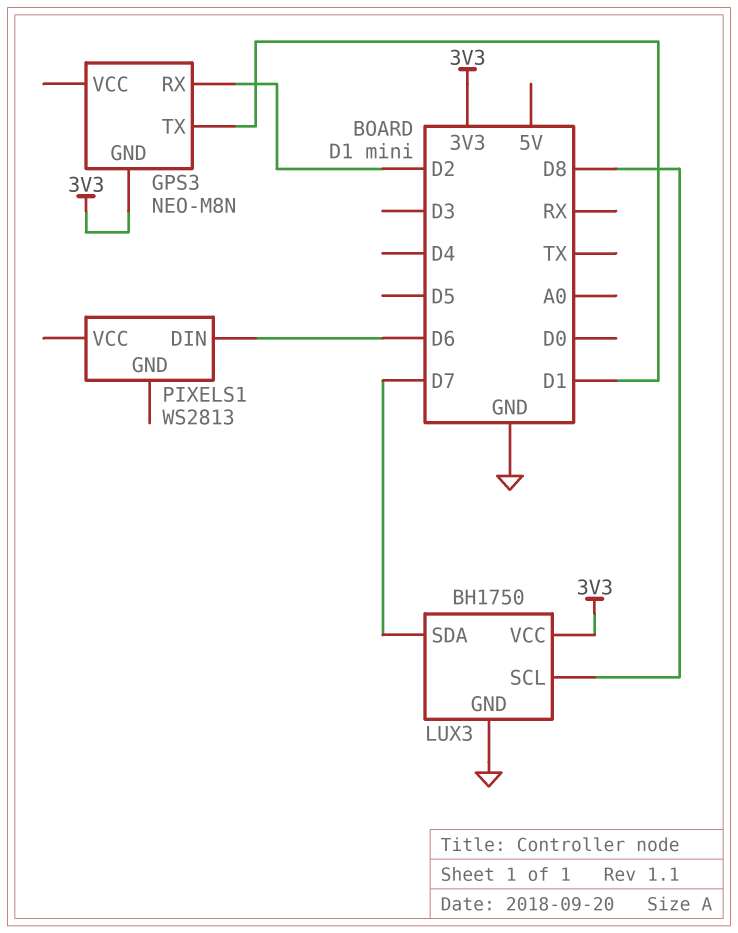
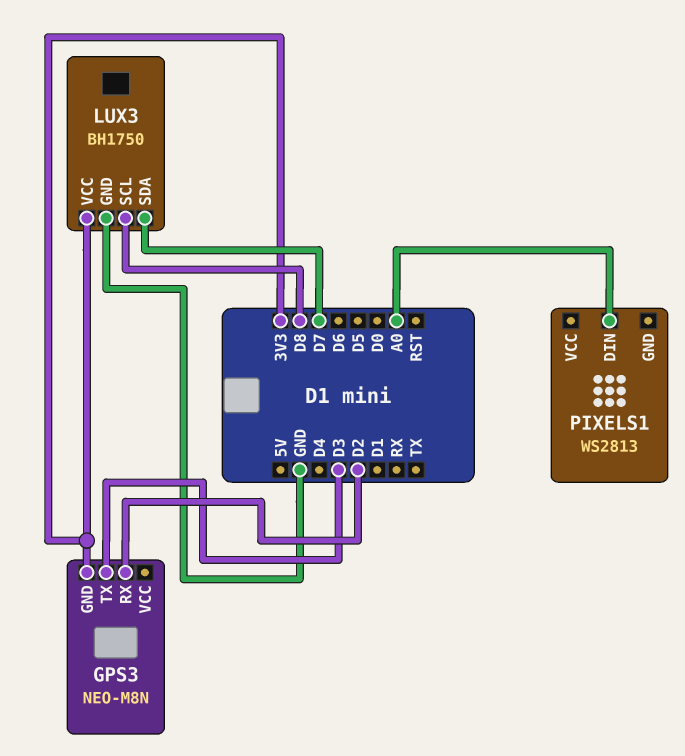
GPS3 pin TX: D1 -> D3
PIXELS1 pin DIN: D6 -> A0

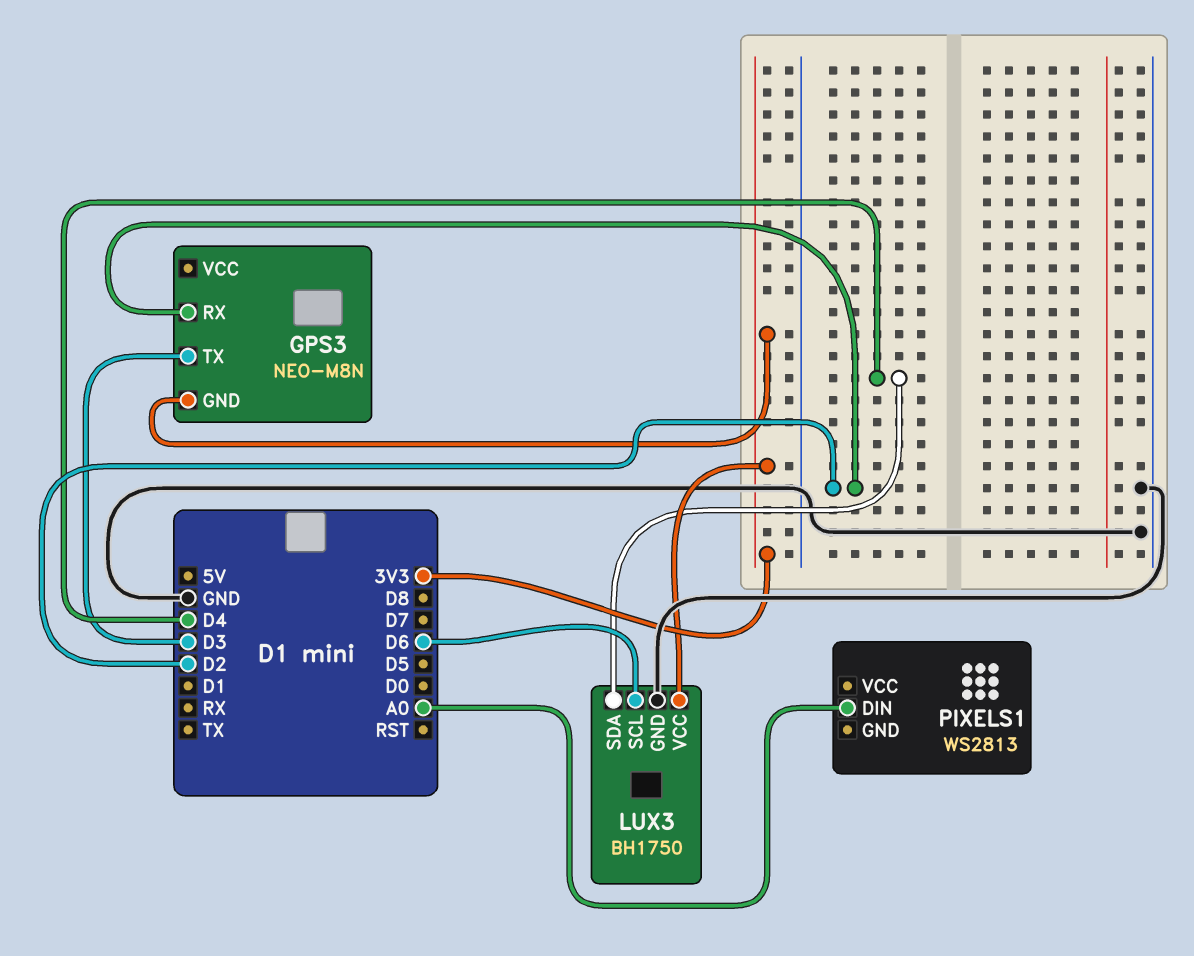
LUX3 pin SCL: D8 -> D6
LUX3 pin SDA: D7 -> D4

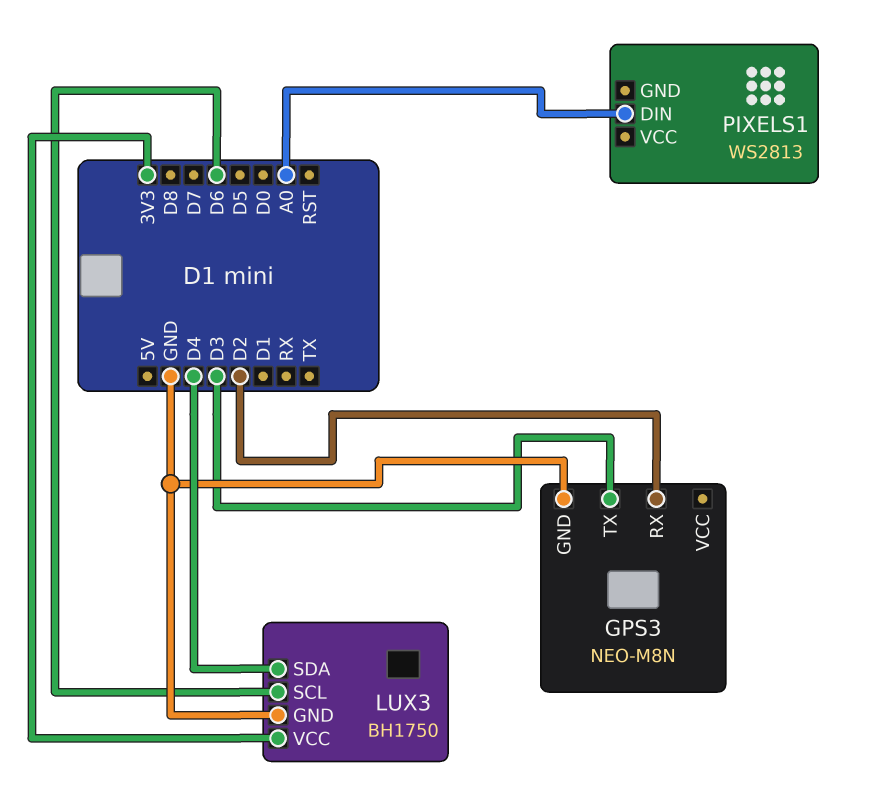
GPS3 pin GND: 3V3 -> GND

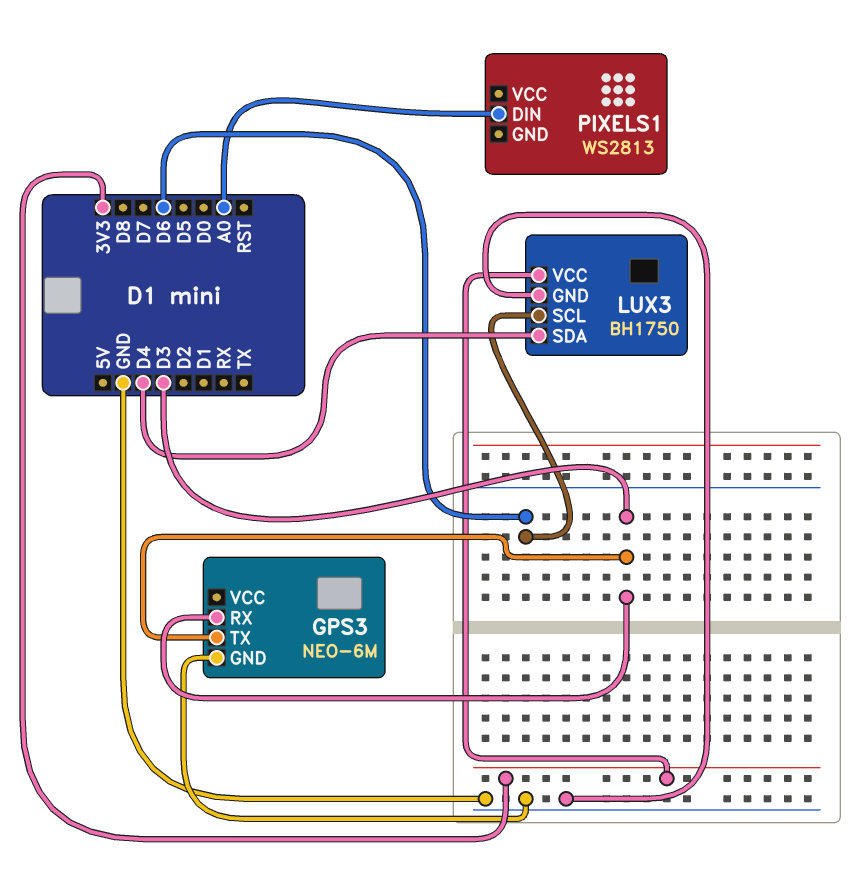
GPS3: NEO-M8N -> NEO-6M
GPS3 pin RX: D2 -> D3

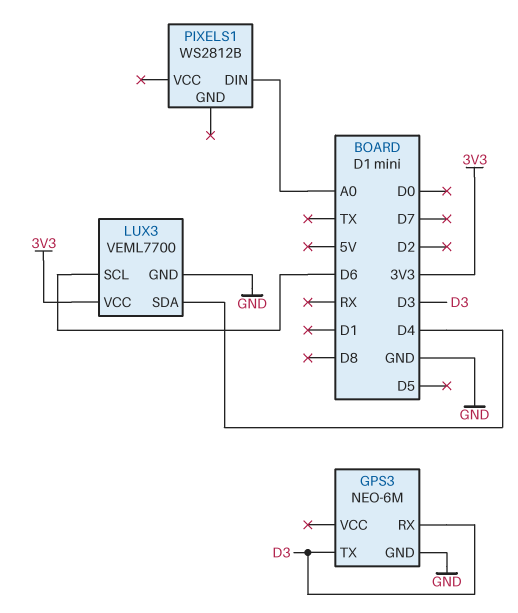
LUX3: BH1750 -> VEML7700
PIXELS1: WS2813 -> WS2812B

